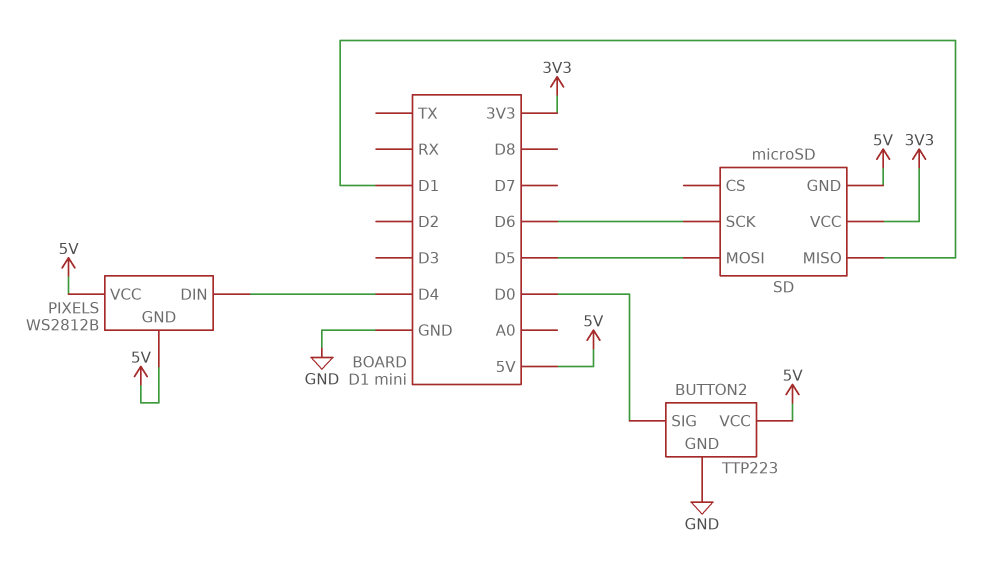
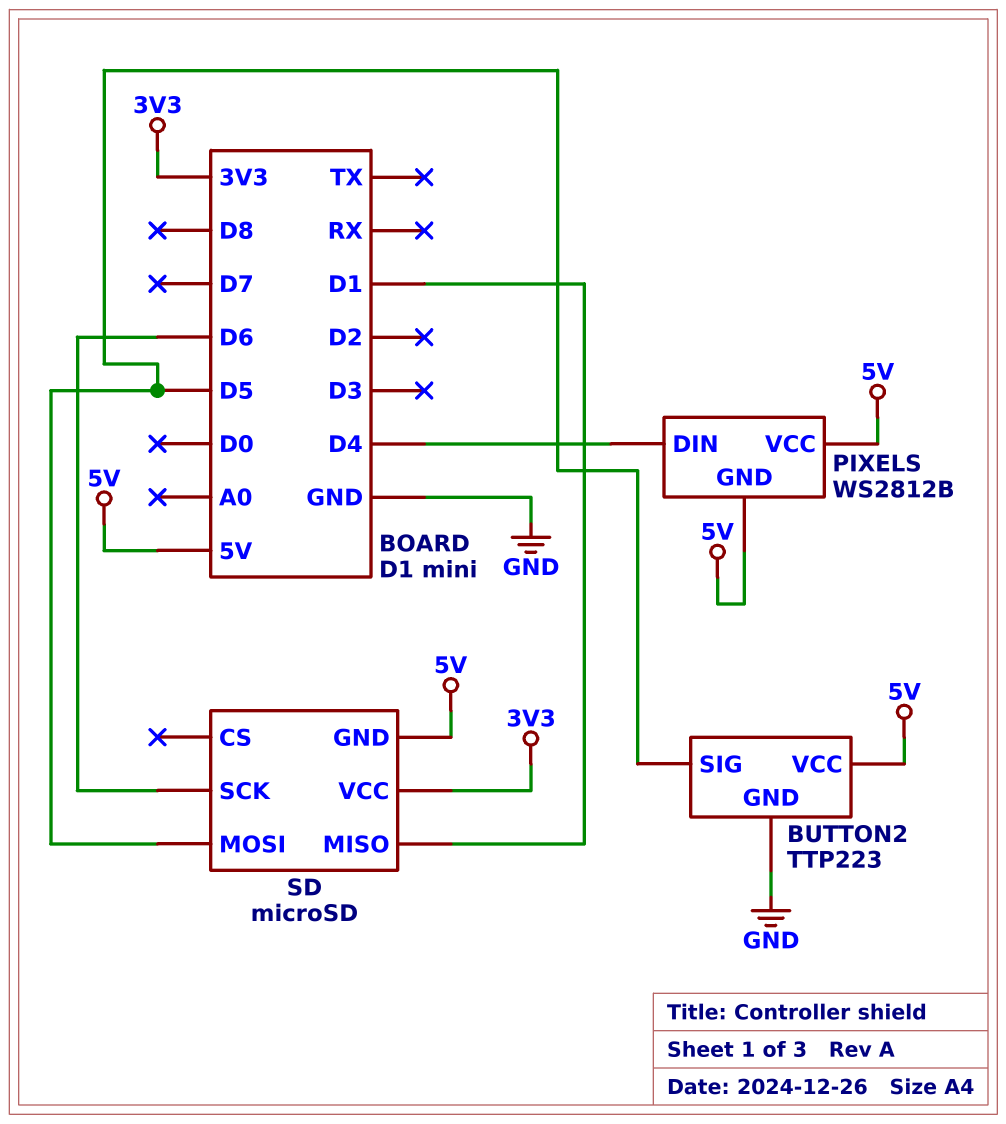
BUTTON2 pin SIG: D0 -> D5

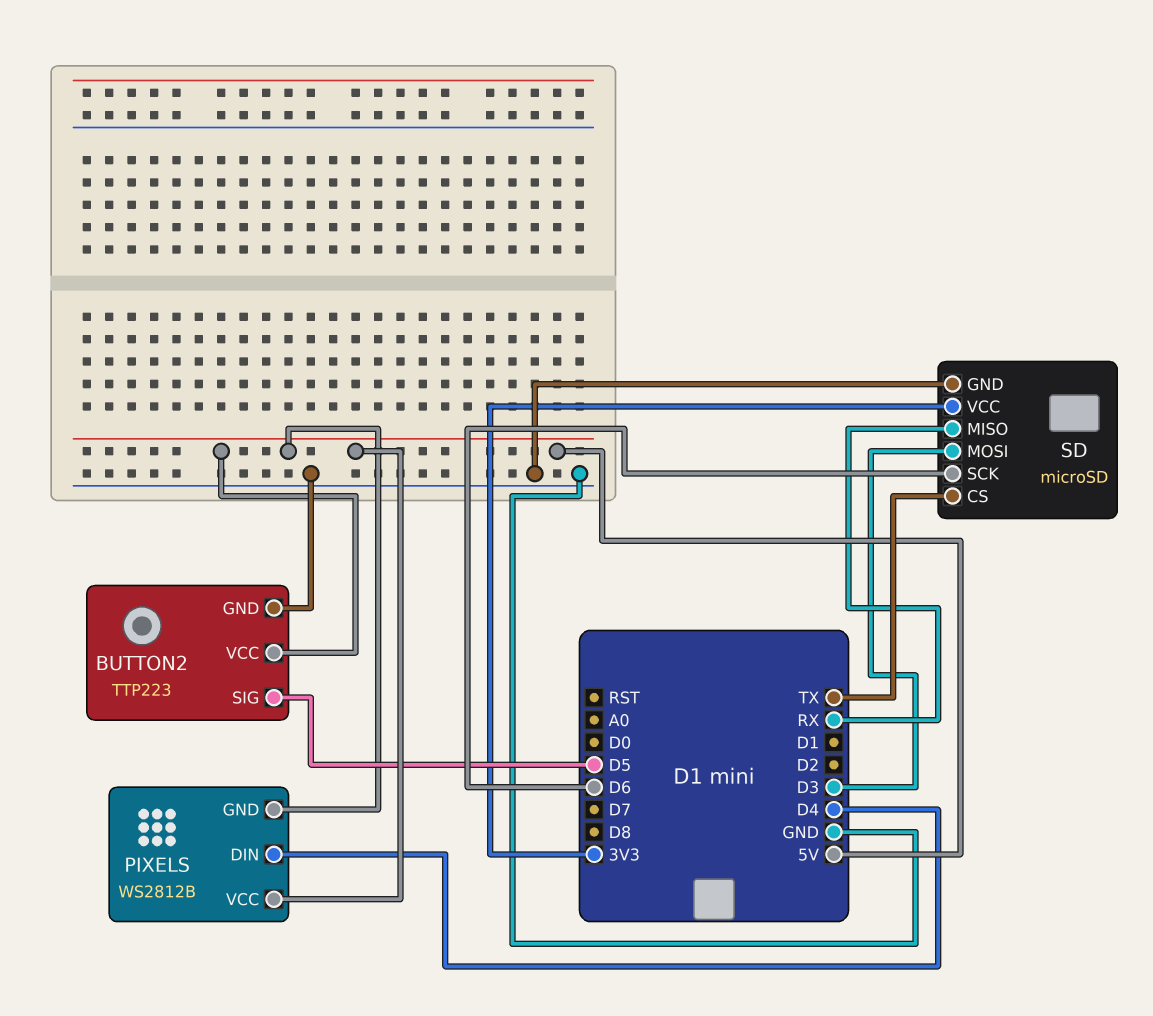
SD pin CS: none -> TX
SD pin GND: 5V -> GND
SD pin MISO: D1 -> RX
SD pin MOSI: D5 -> D3

